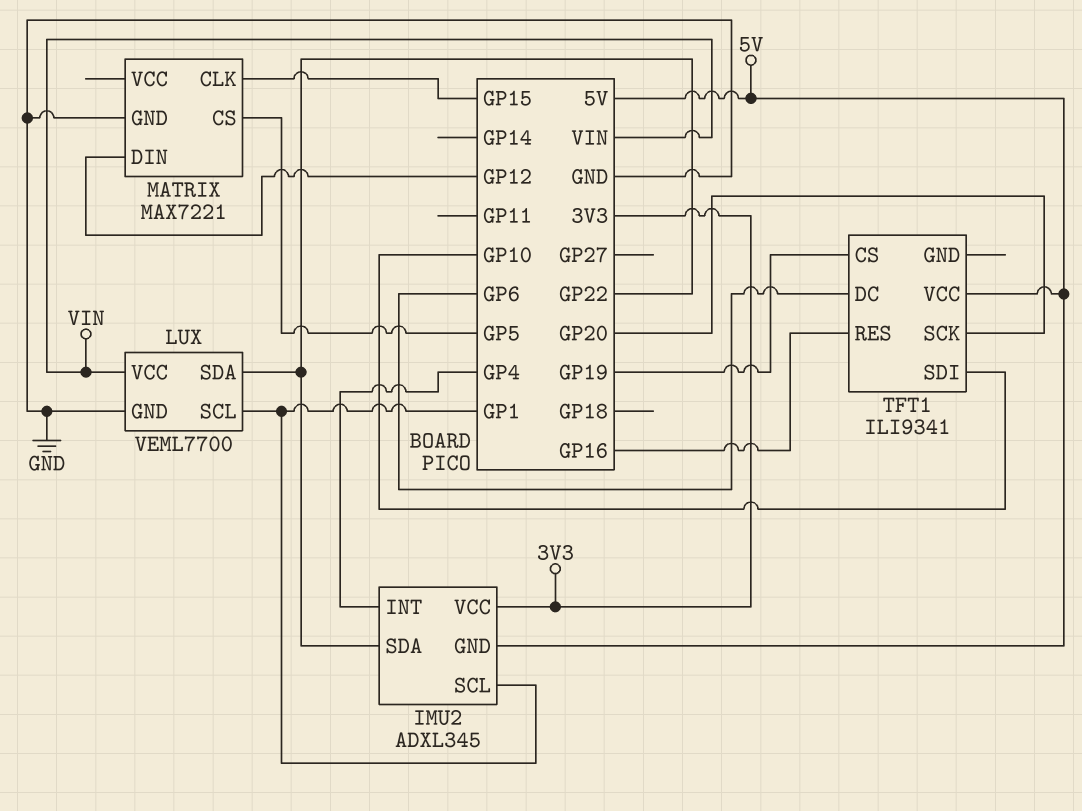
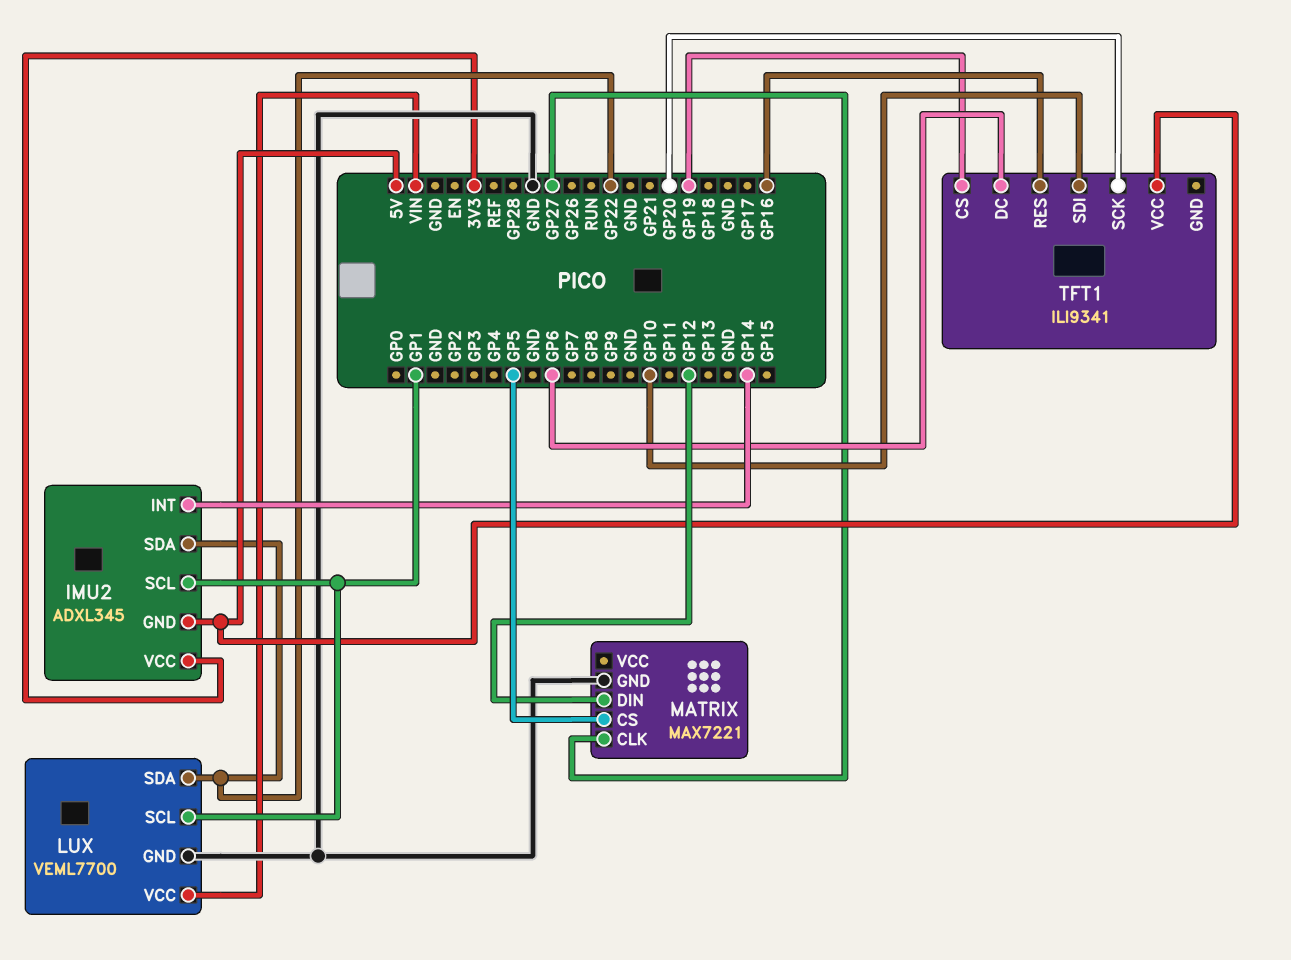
IMU2 pin INT: GP4 -> GP14
MATRIX pin CLK: GP15 -> GP27

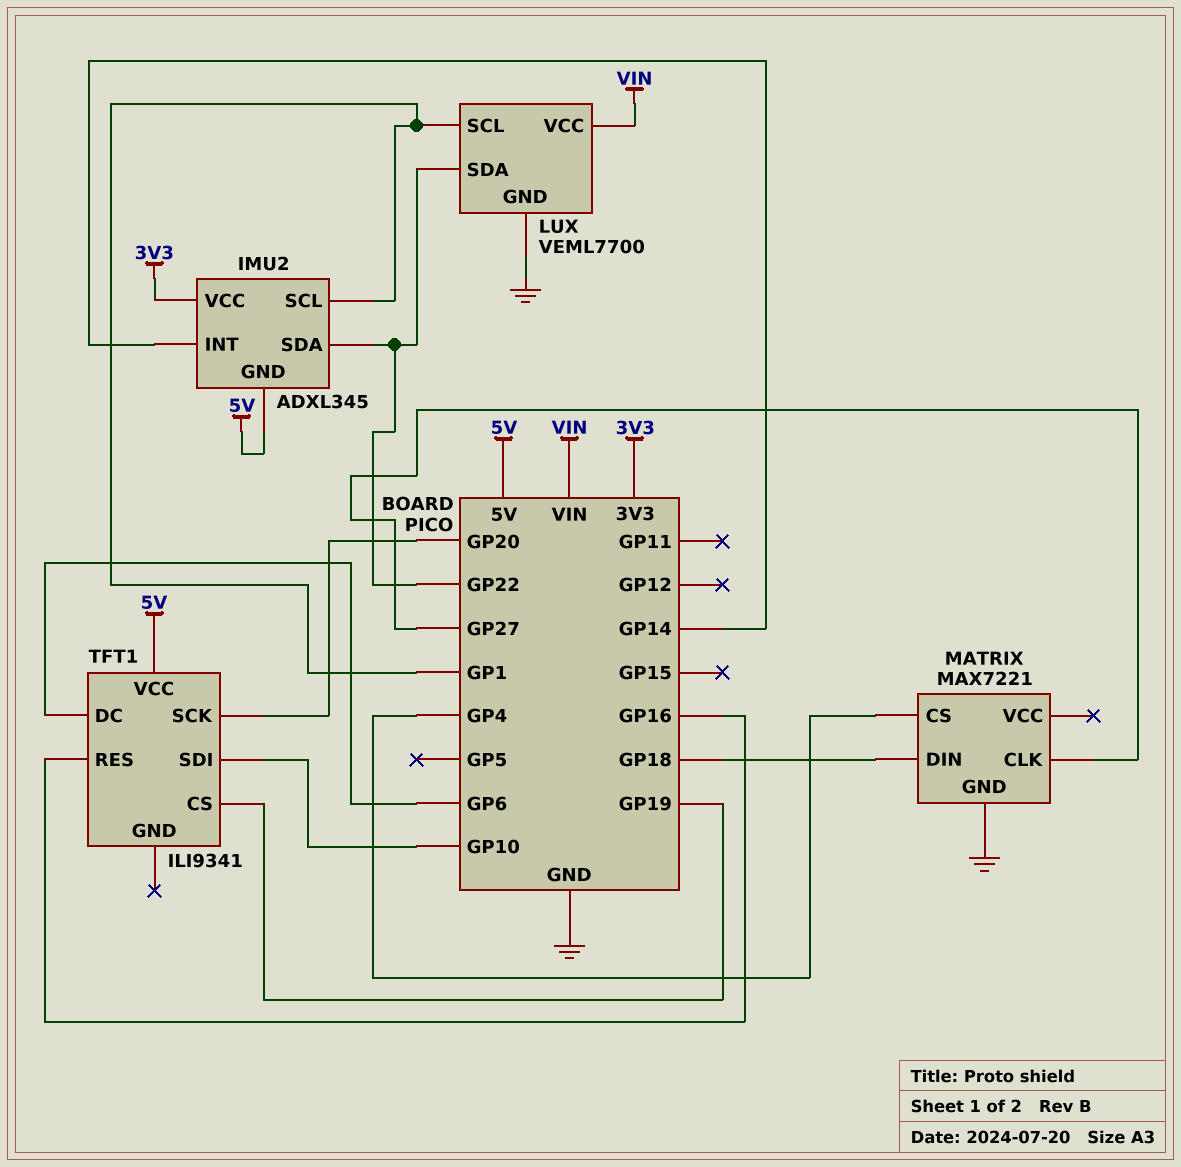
MATRIX pin CS: GP5 -> GP4
MATRIX pin DIN: GP12 -> GP18

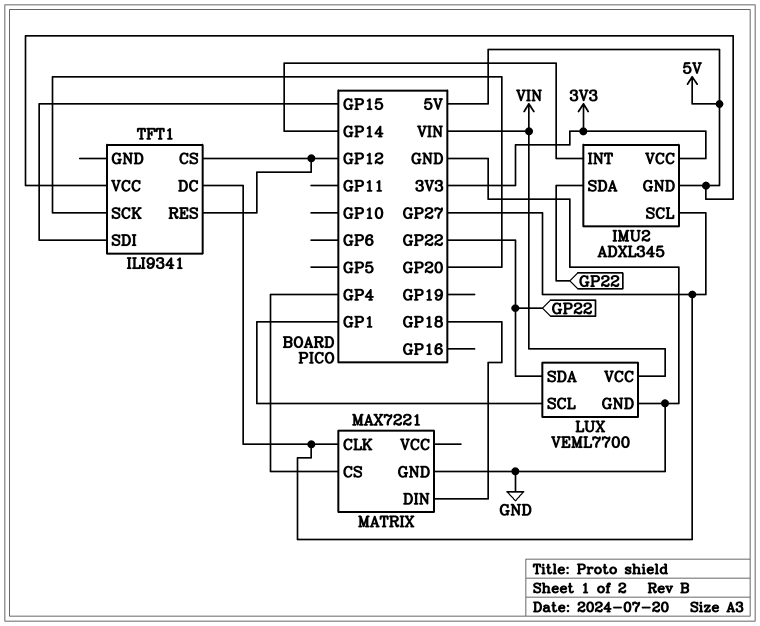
IMU2 pin SCL: GP1 -> GP27
TFT1 pin CS: GP19 -> GP12
TFT1 pin DC: GP6 -> GP27
TFT1 pin RES: GP16 -> GP12
TFT1 pin SDI: GP10 -> GP15

